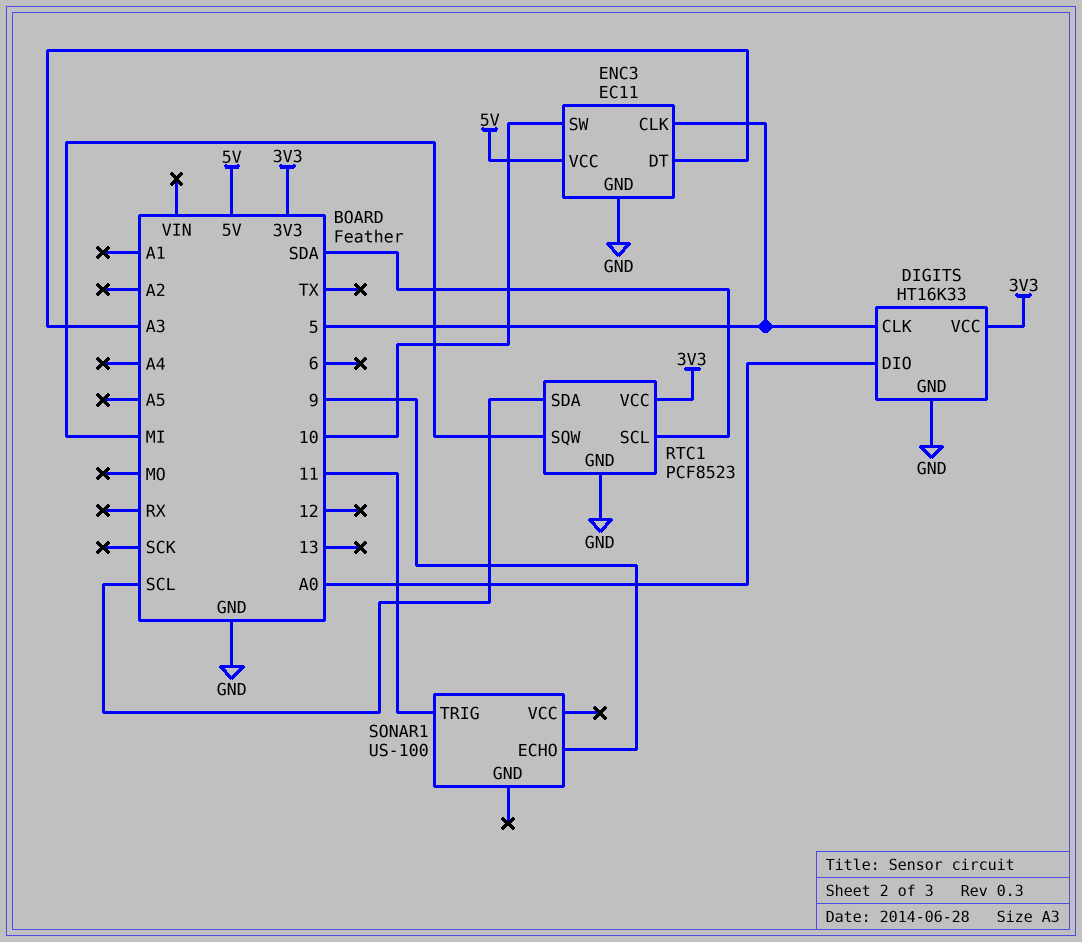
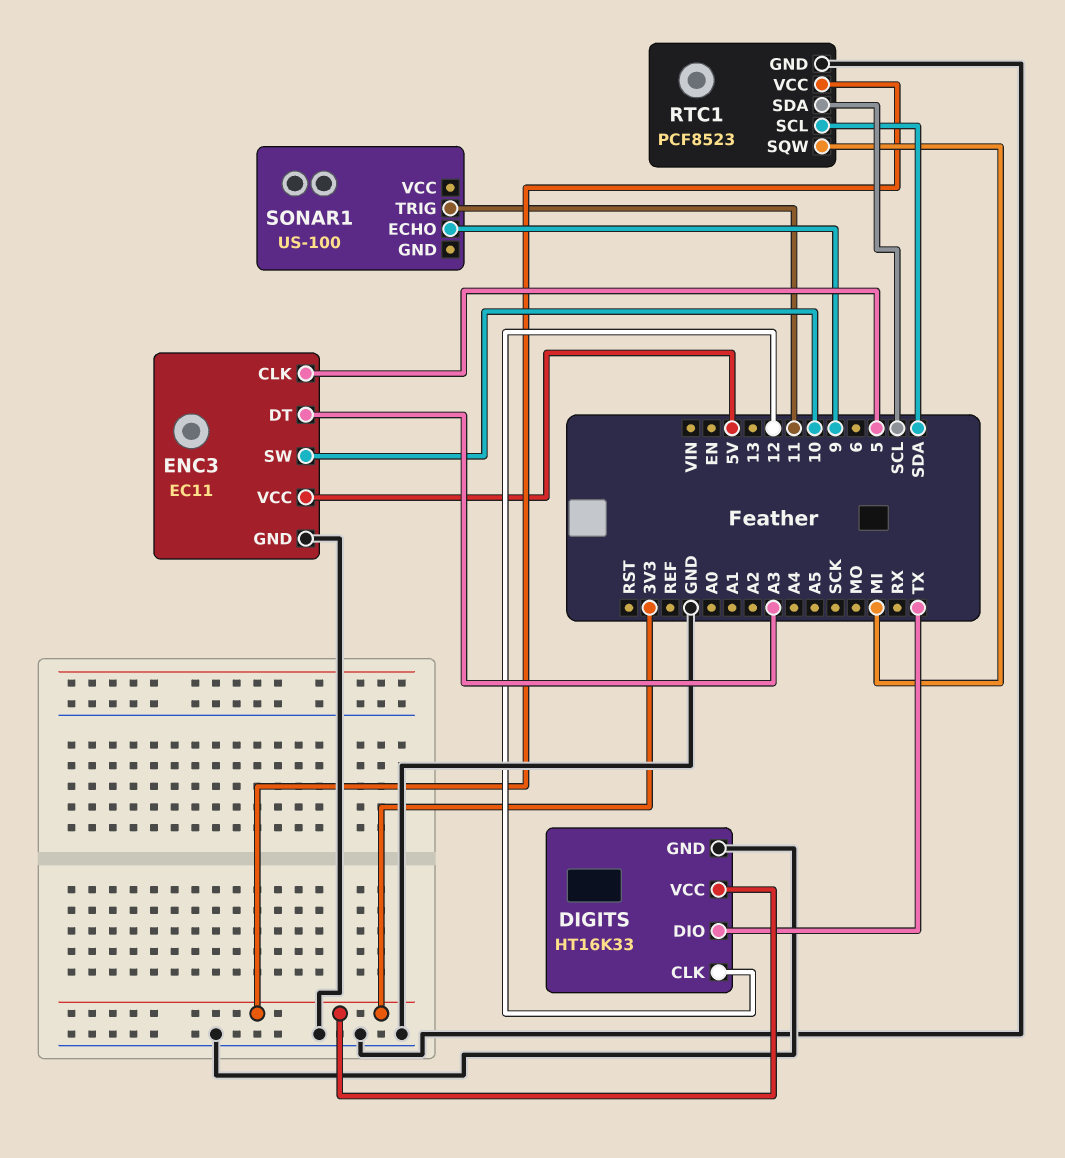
DIGITS pin CLK: 5 -> 12
DIGITS pin DIO: A0 -> TX

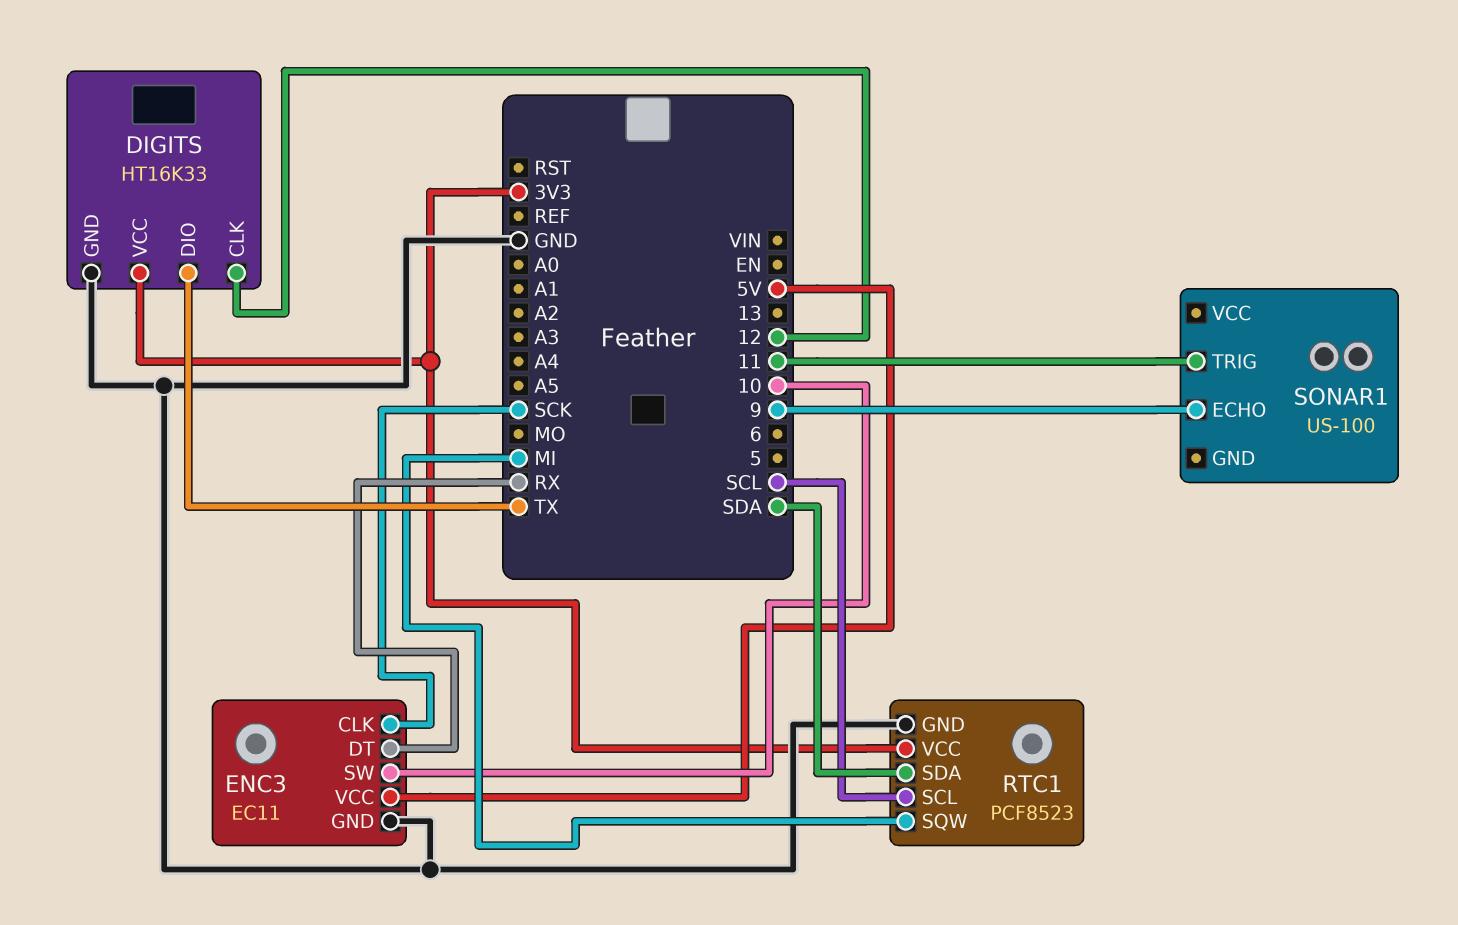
ENC3 pin CLK: 5 -> SCK
ENC3 pin DT: A3 -> RX
RTC1 pin SCL: SDA -> SCL
RTC1 pin SDA: SCL -> SDA

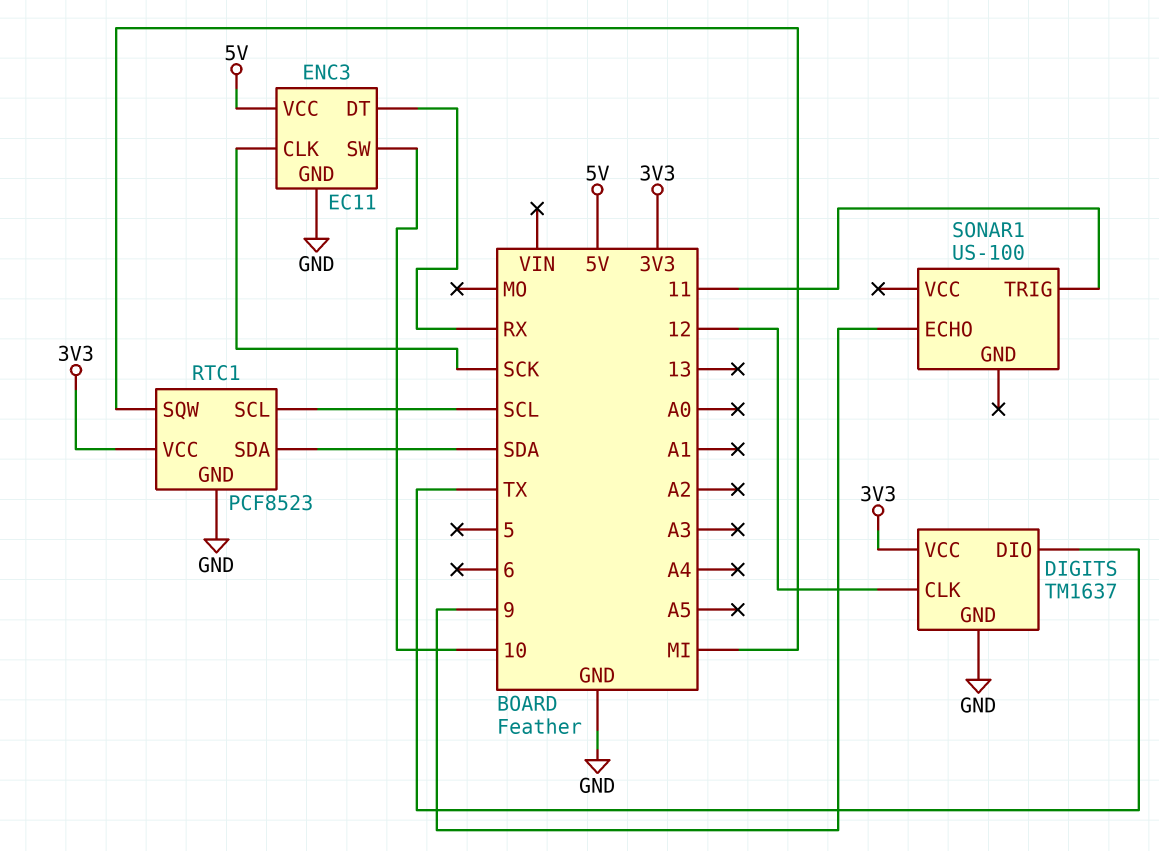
DIGITS: HT16K33 -> TM1637

